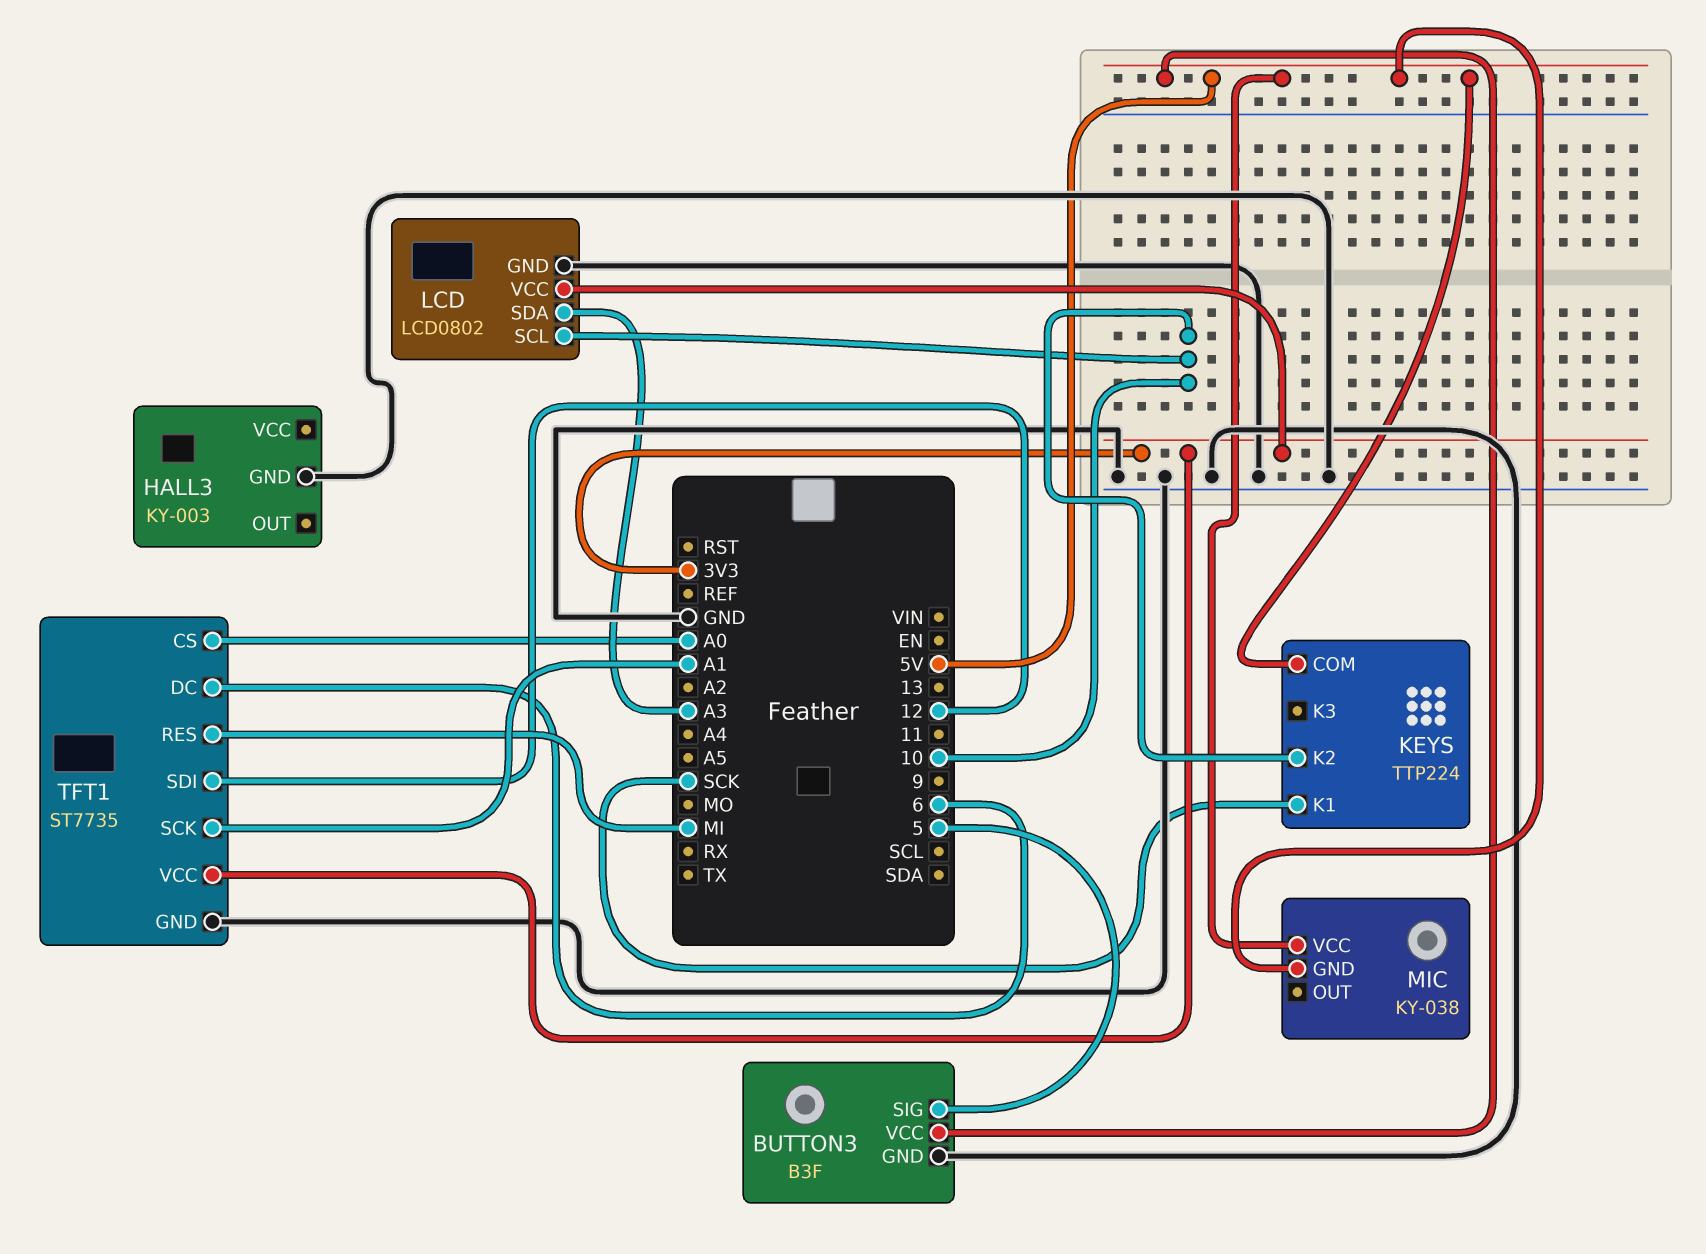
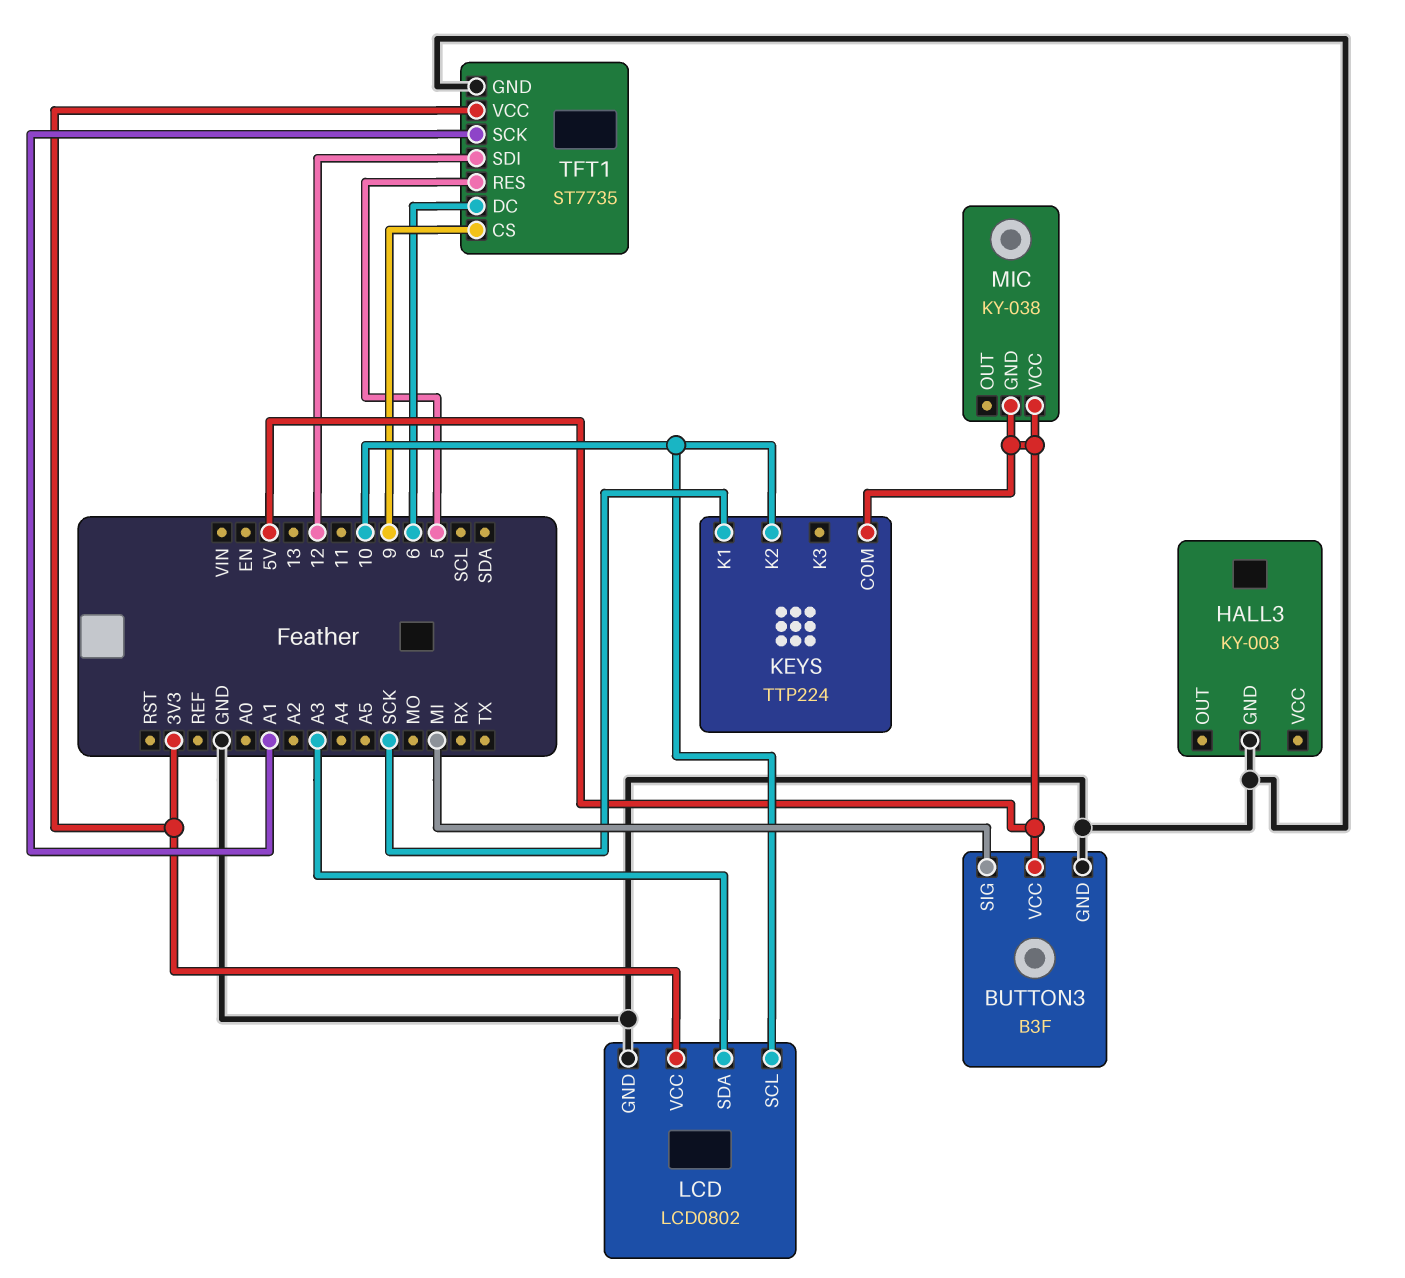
BUTTON3 pin SIG: 5 -> MI
TFT1 pin CS: A0 -> 9
TFT1 pin RES: MI -> 5

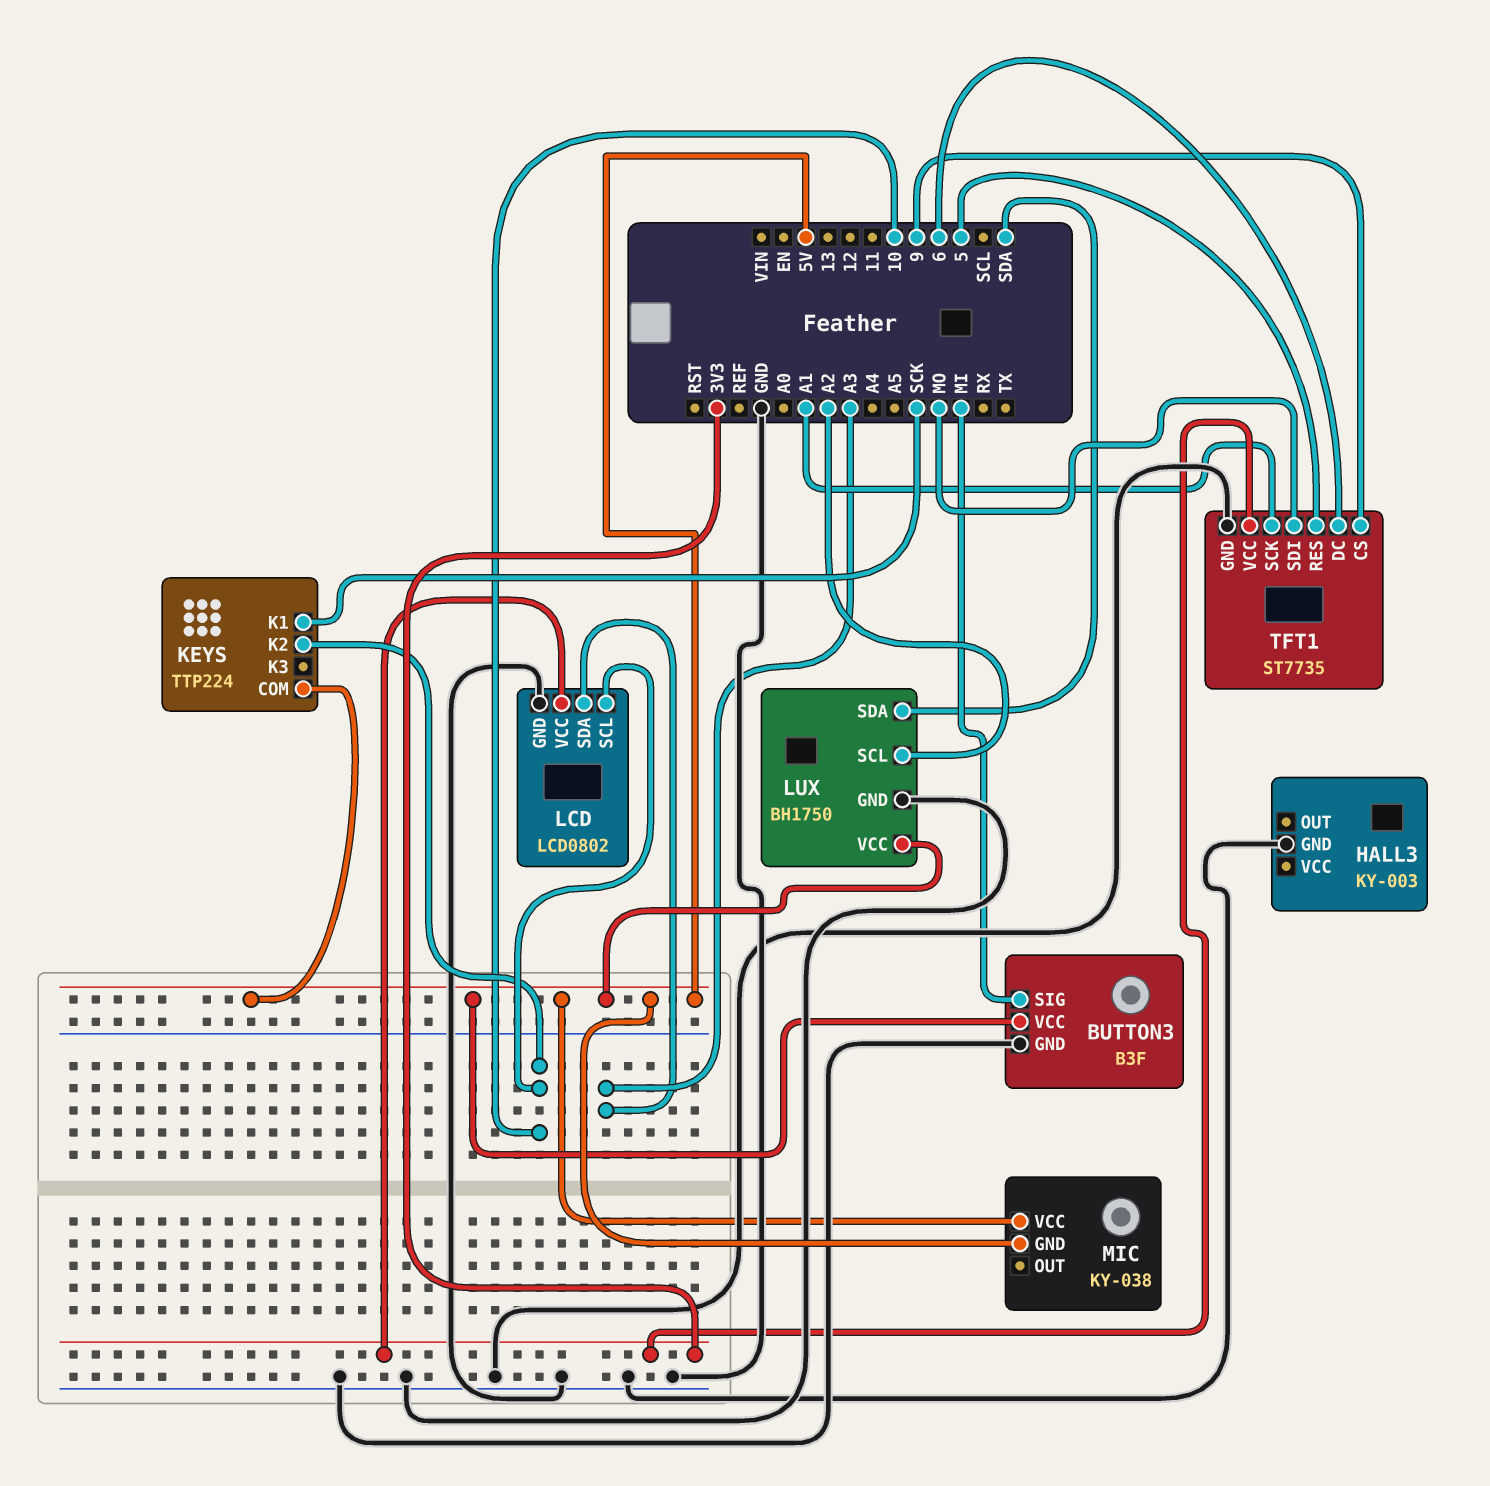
LUX: none -> BH1750
LUX pin GND: none -> GND
LUX pin SCL: none -> A2
LUX pin SDA: none -> SDA
LUX pin VCC: none -> 5V
TFT1 pin SDI: 12 -> MO

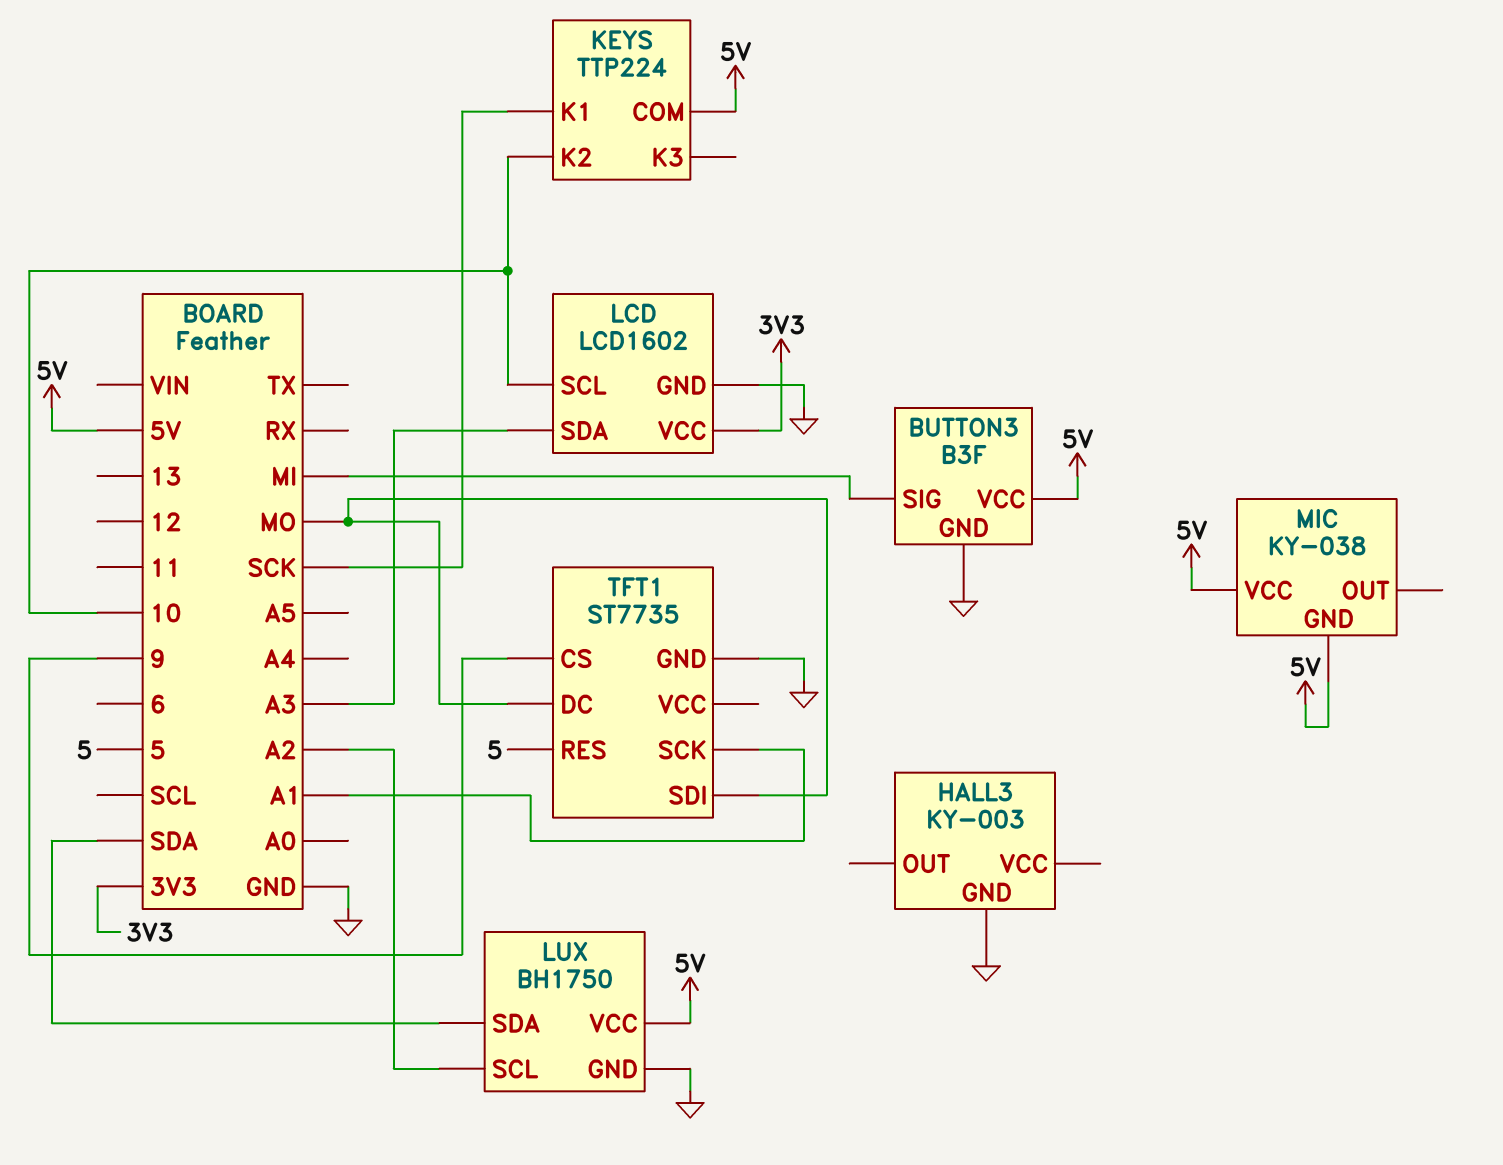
LCD: LCD0802 -> LCD1602
TFT1 pin DC: 6 -> MO
TFT1 pin VCC: 3V3 -> none

